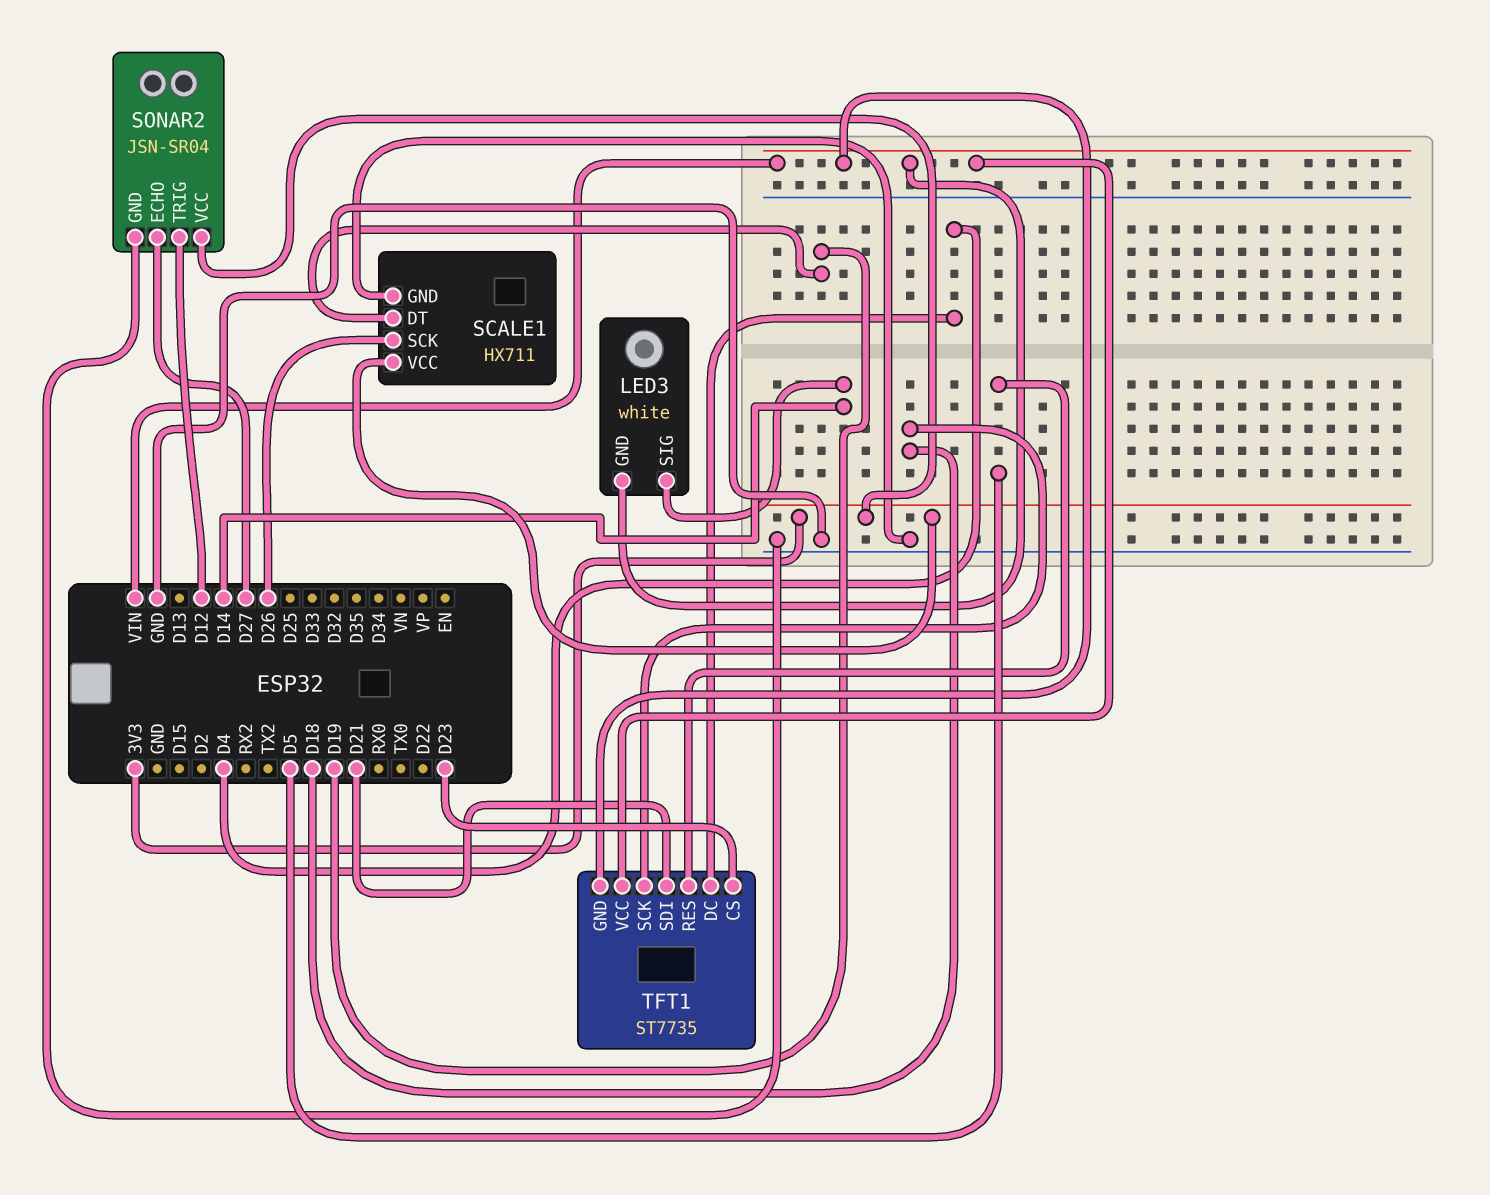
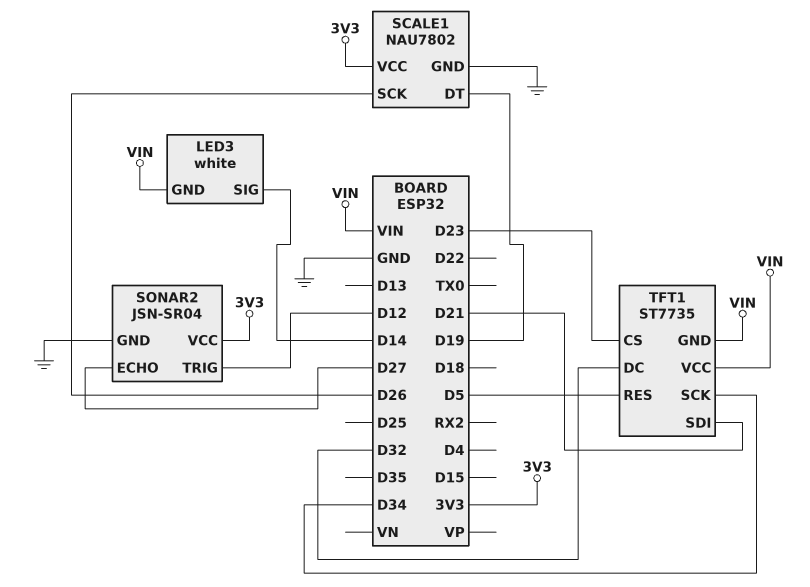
SCALE1: HX711 -> NAU7802
TFT1 pin DC: D4 -> D32
TFT1 pin SCK: D18 -> D34

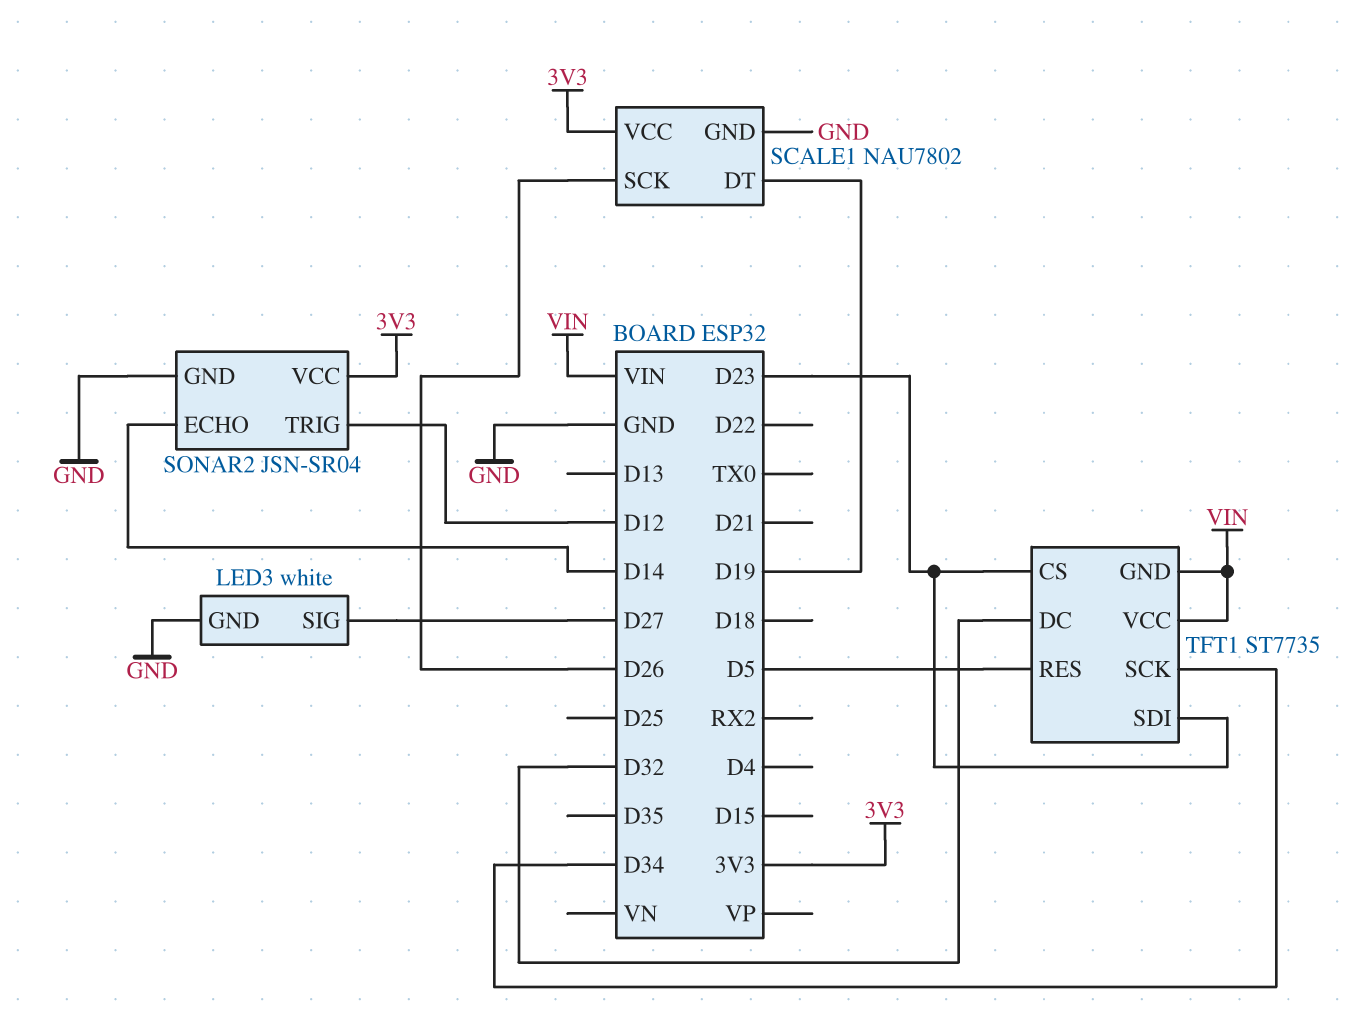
LED3 pin GND: VIN -> GND
LED3 pin SIG: D14 -> D27
SONAR2 pin ECHO: D27 -> D14
TFT1 pin SDI: D21 -> D23

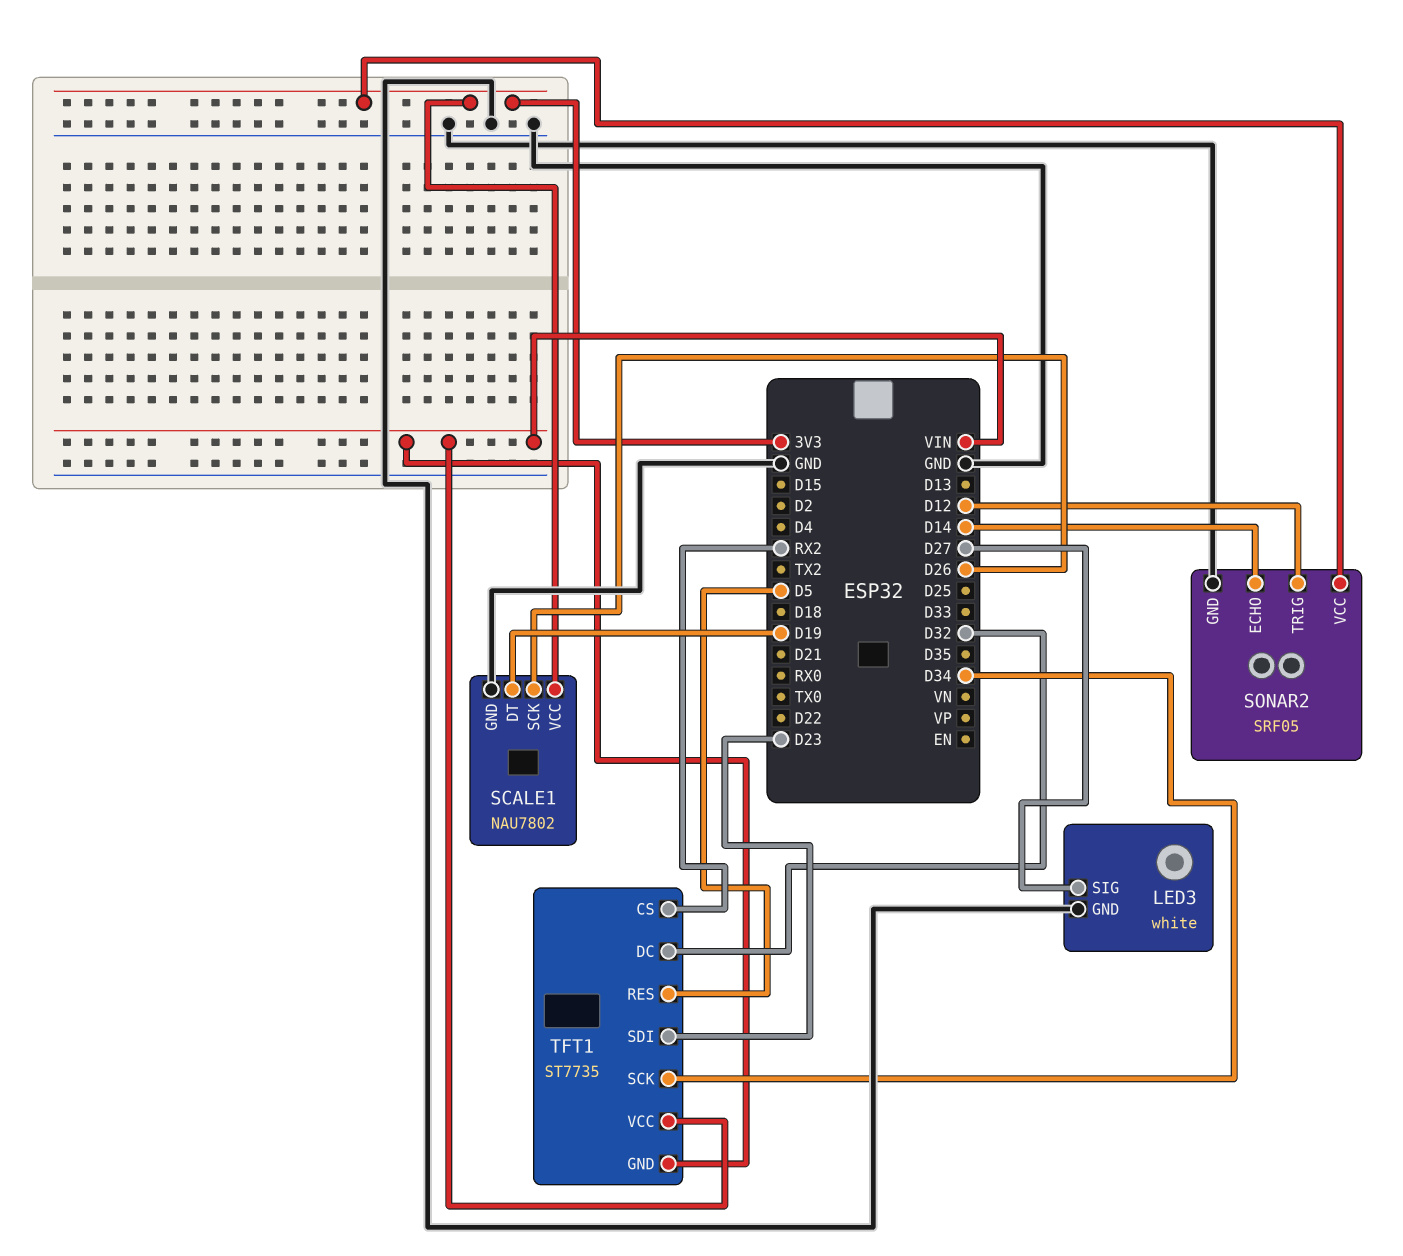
SONAR2: JSN-SR04 -> SRF05
TFT1 pin CS: D23 -> RX2

